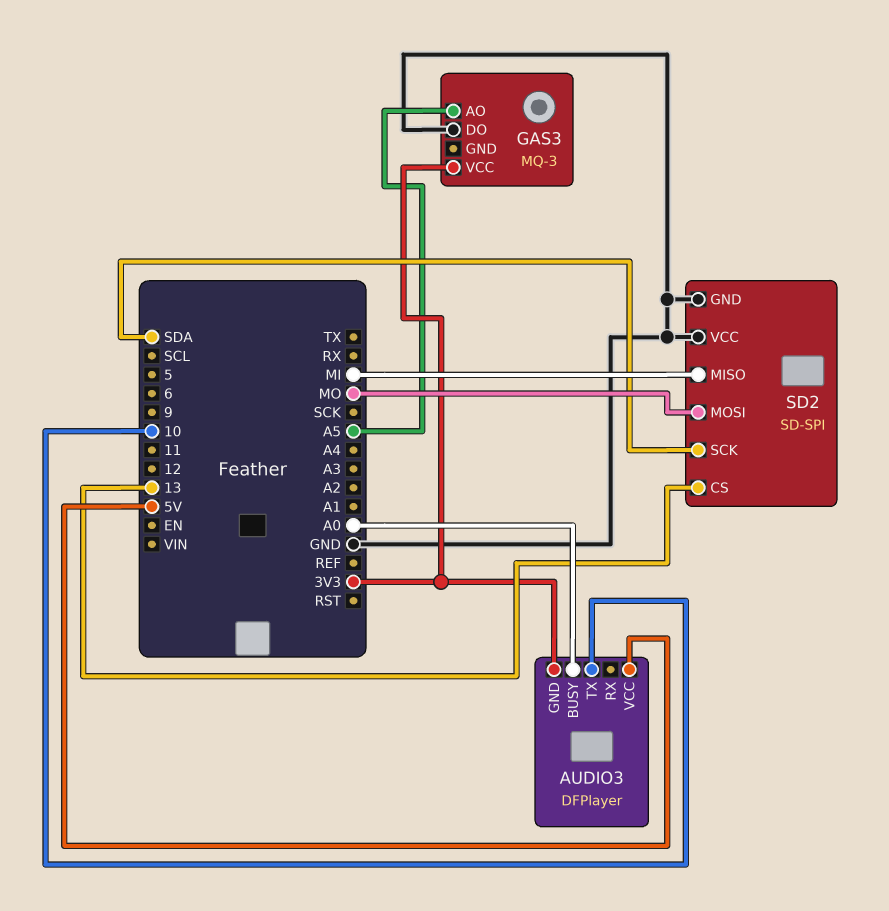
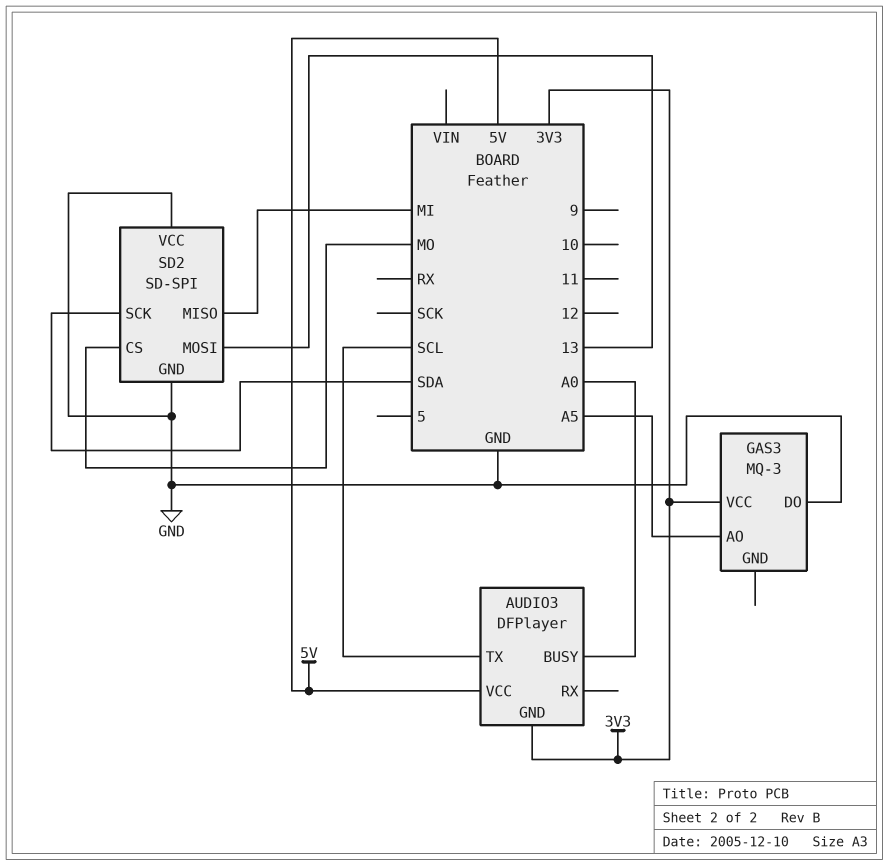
AUDIO3 pin TX: 10 -> SCL
SD2 pin CS: 13 -> MO
SD2 pin MOSI: MO -> 13

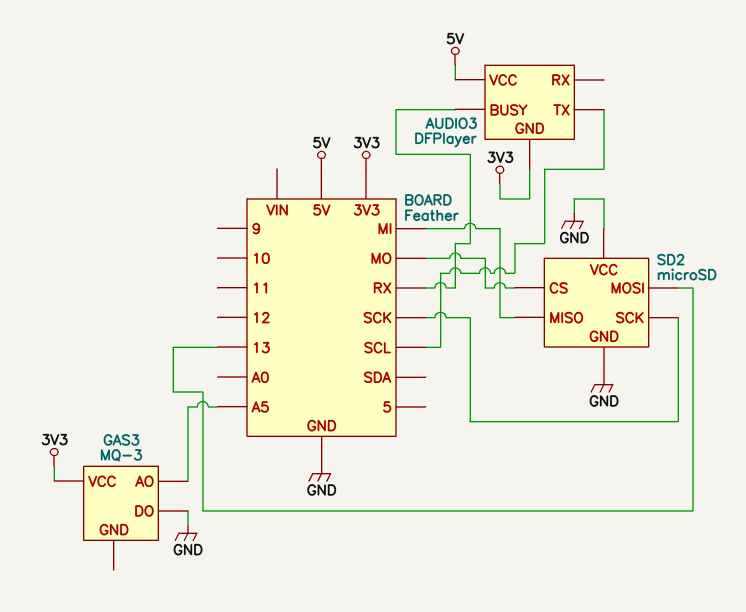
AUDIO3 pin BUSY: A0 -> RX
SD2: SD-SPI -> microSD
SD2 pin SCK: SDA -> SCK

